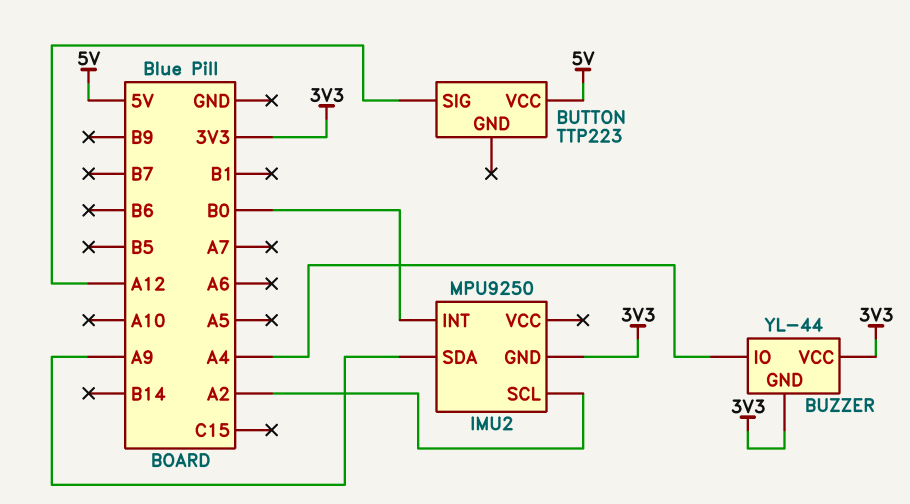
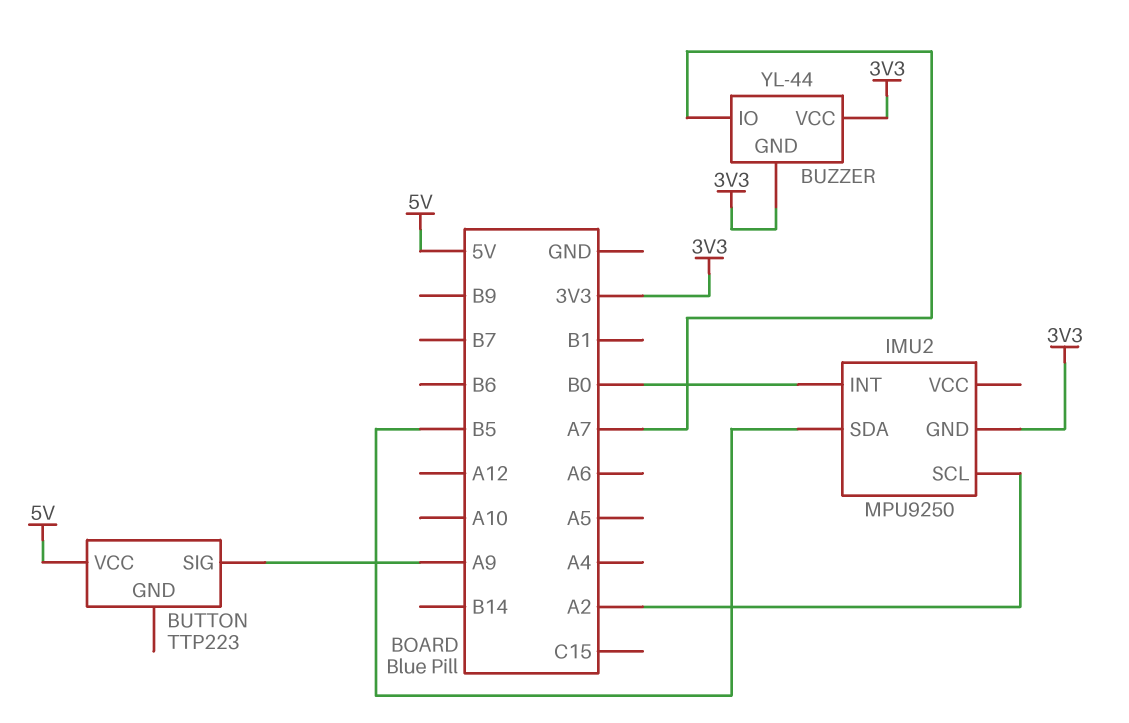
BUTTON pin SIG: A12 -> A9
BUZZER pin IO: A4 -> A7
IMU2 pin SDA: A9 -> B5

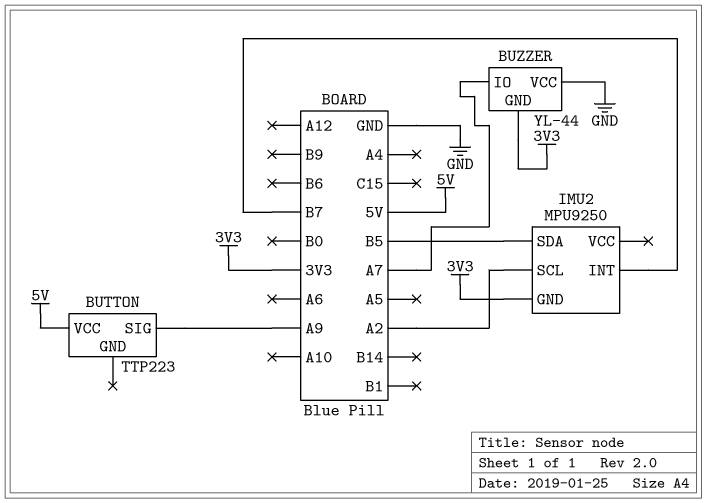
BUZZER pin VCC: 3V3 -> GND
IMU2 pin INT: B0 -> B7

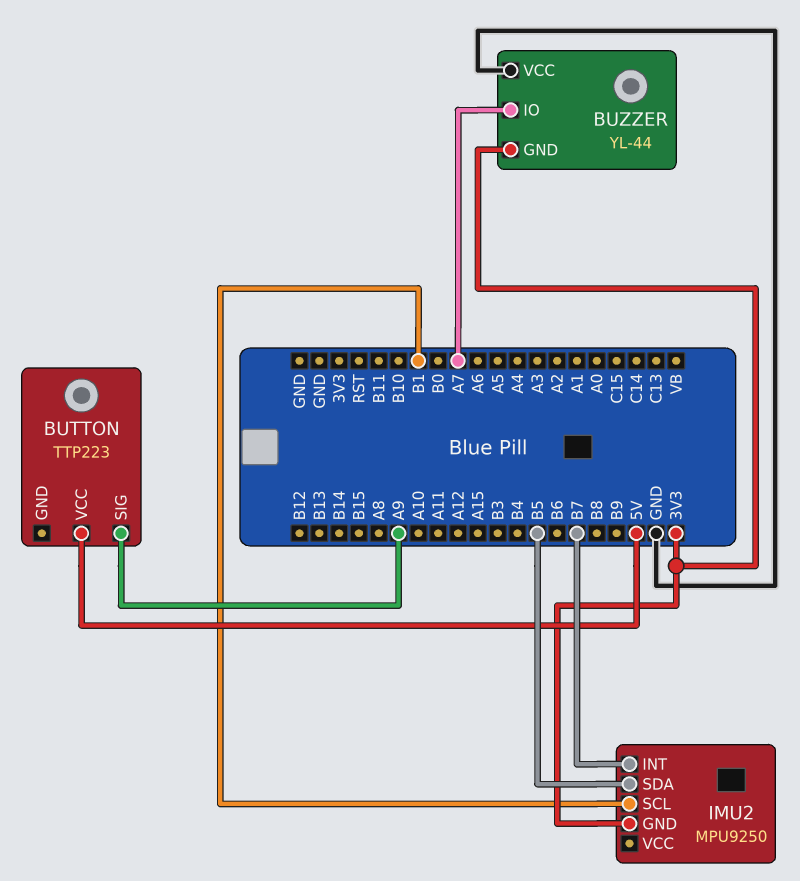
IMU2 pin SCL: A2 -> B1

